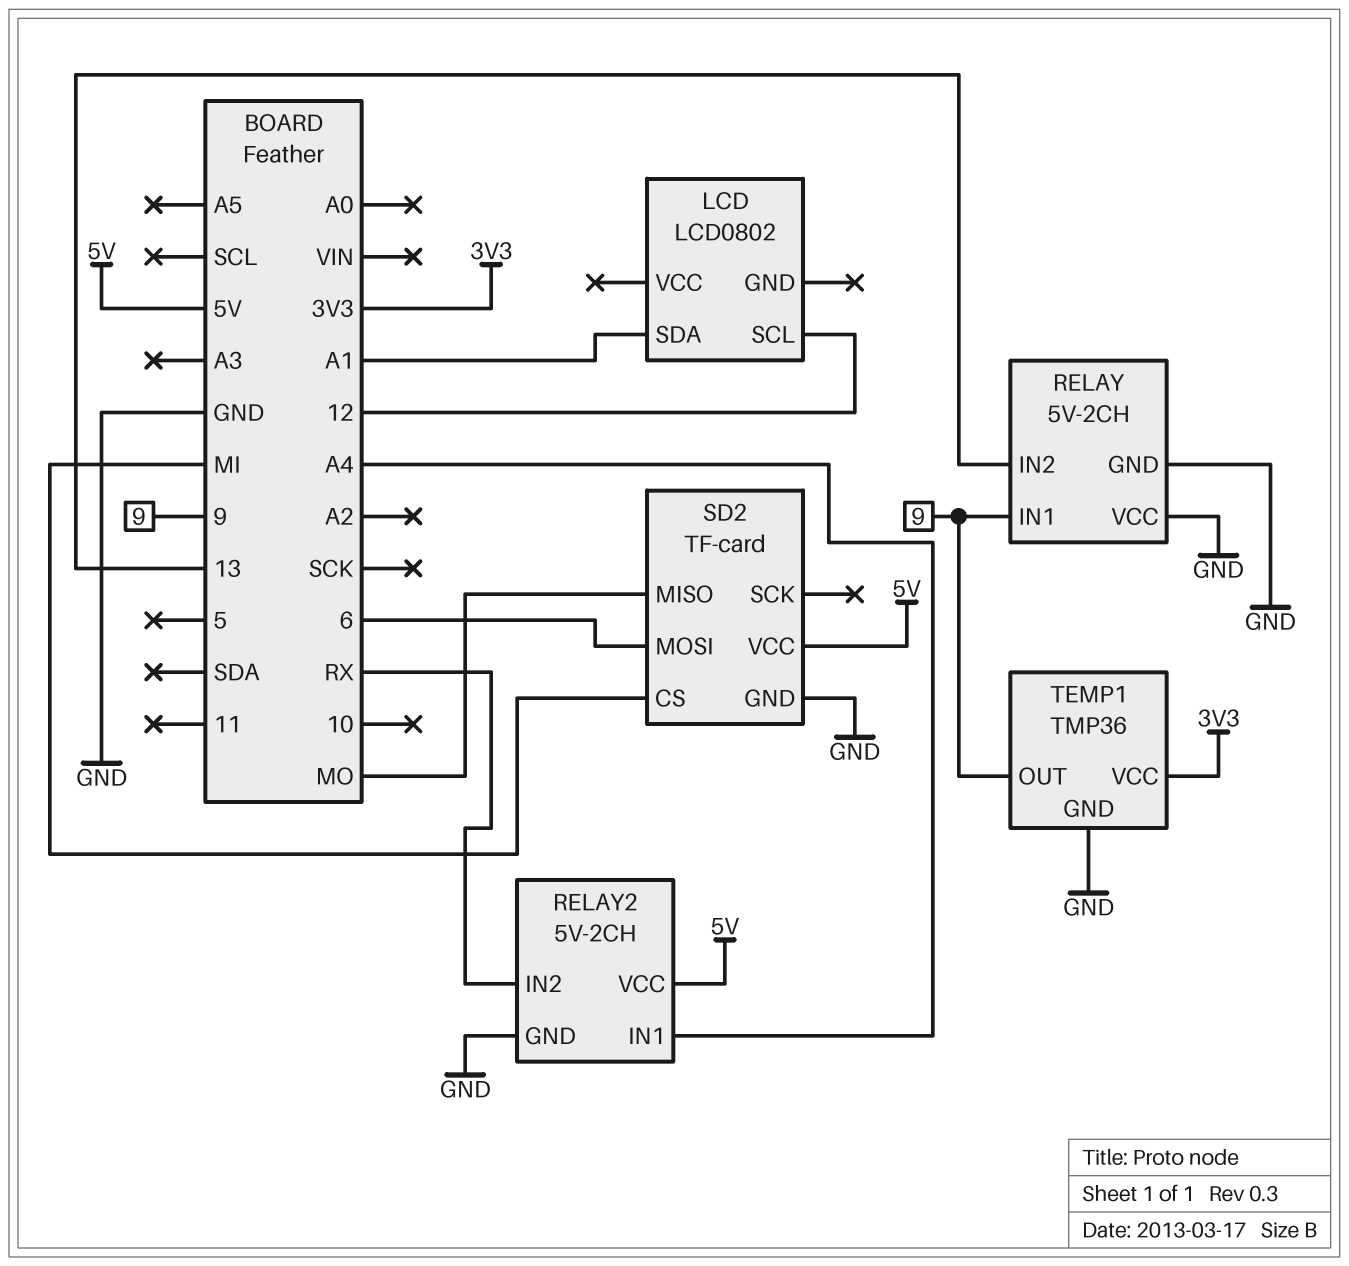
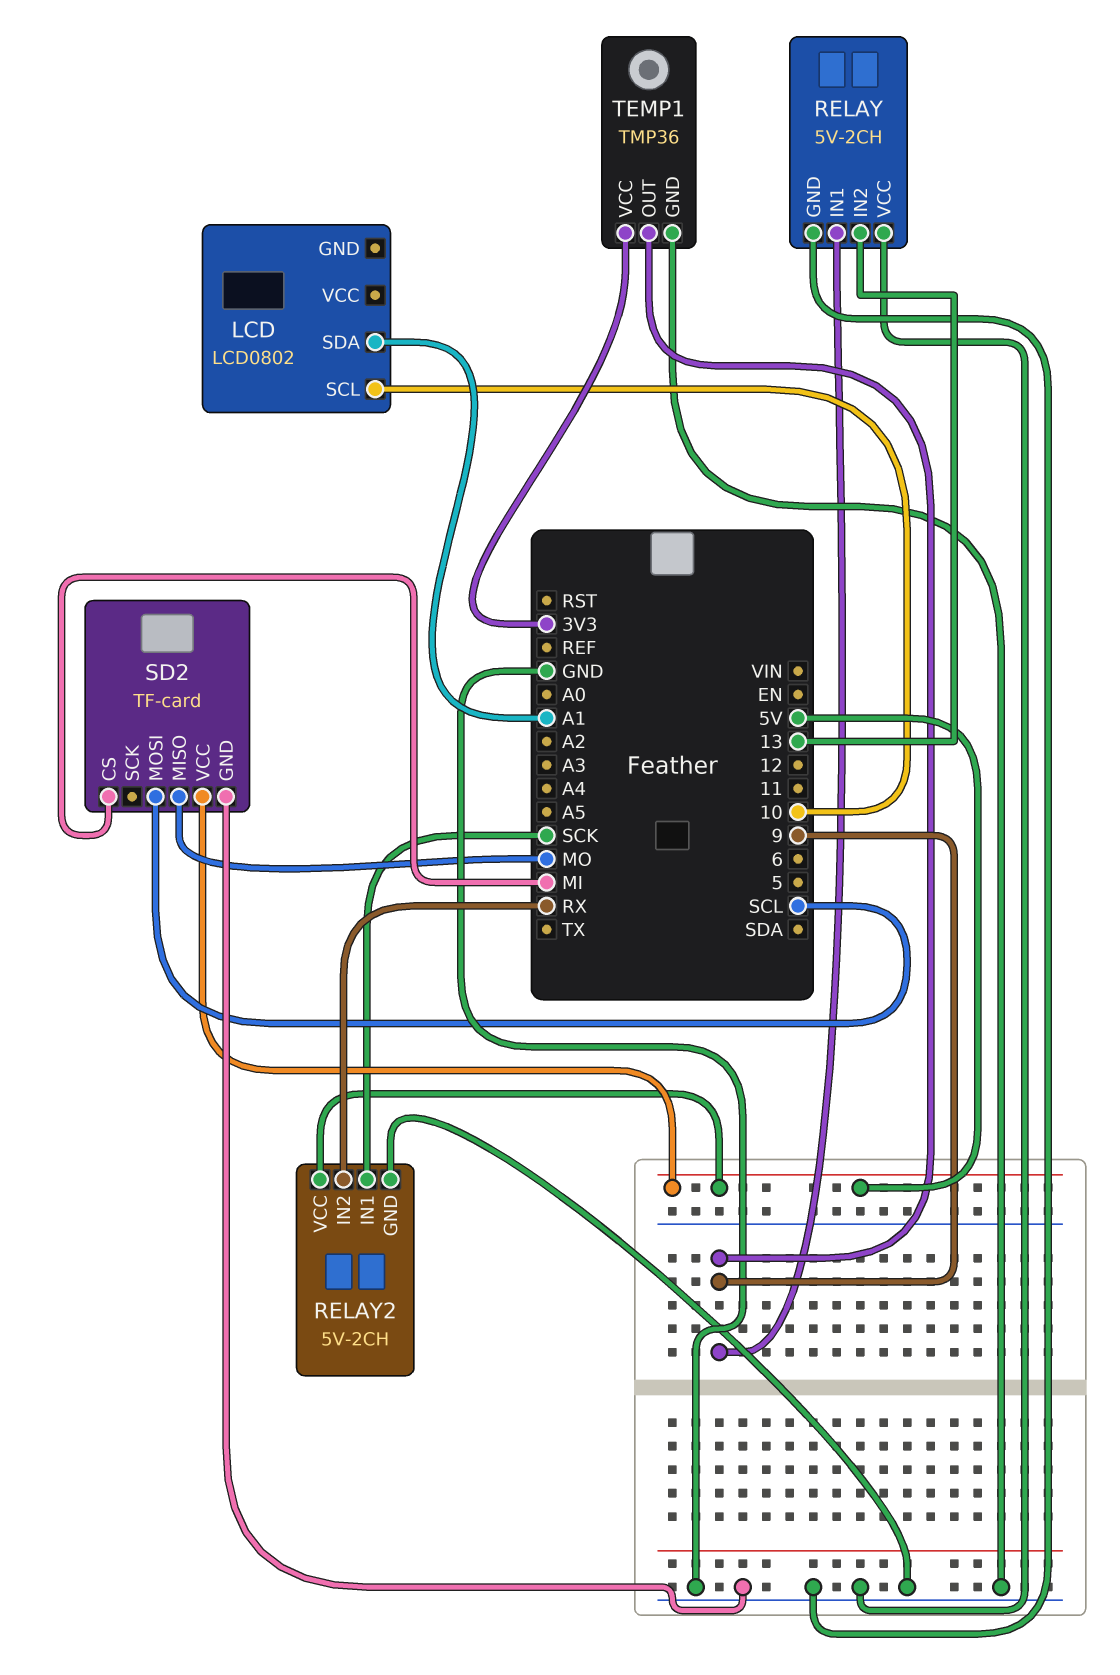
LCD pin SCL: 12 -> 10
RELAY2 pin IN1: A4 -> SCK
SD2 pin MOSI: 6 -> SCL

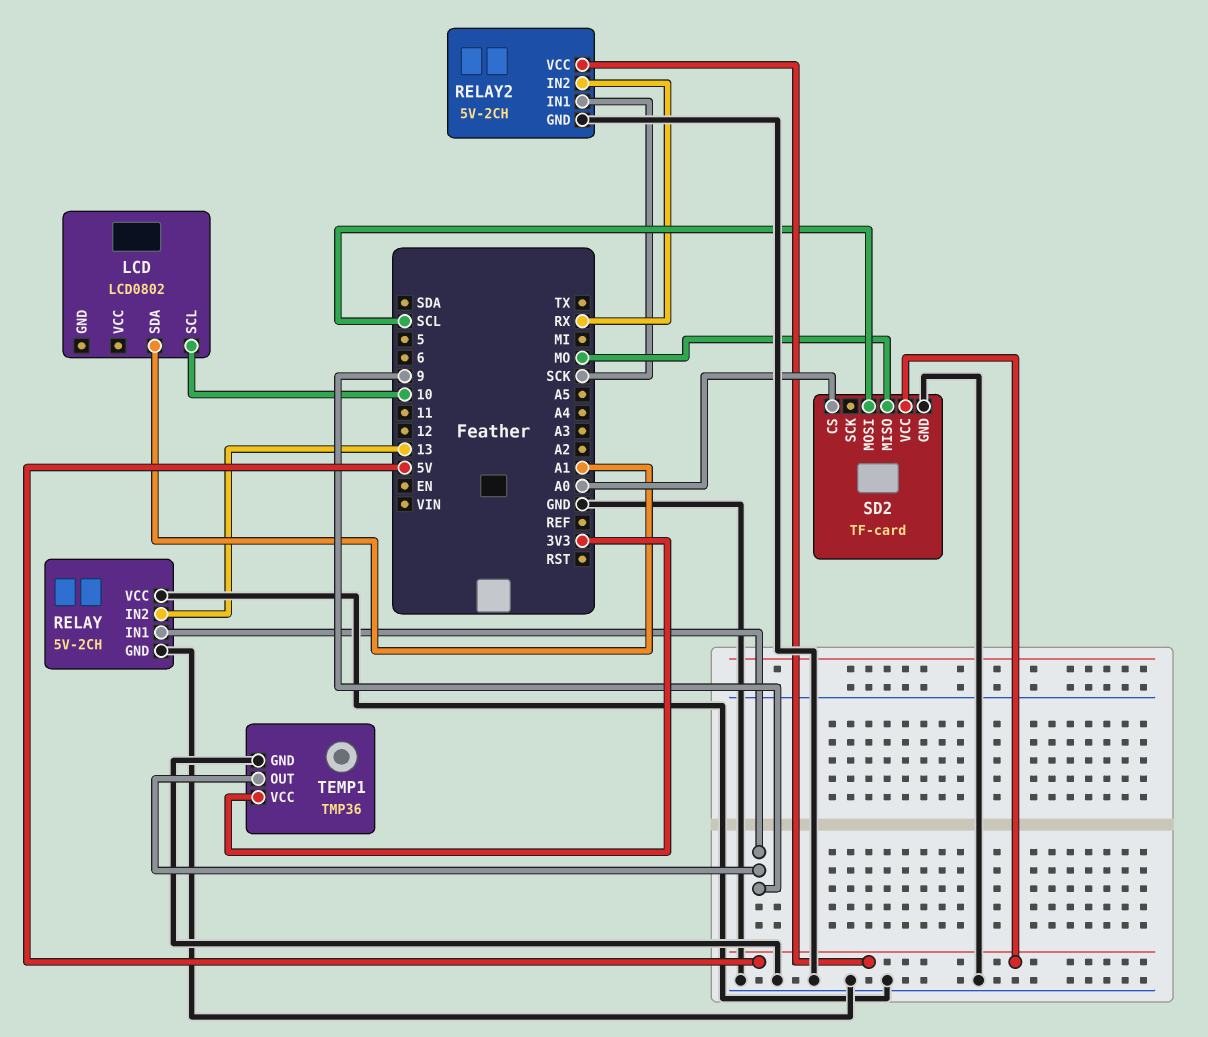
SD2 pin CS: MI -> A0

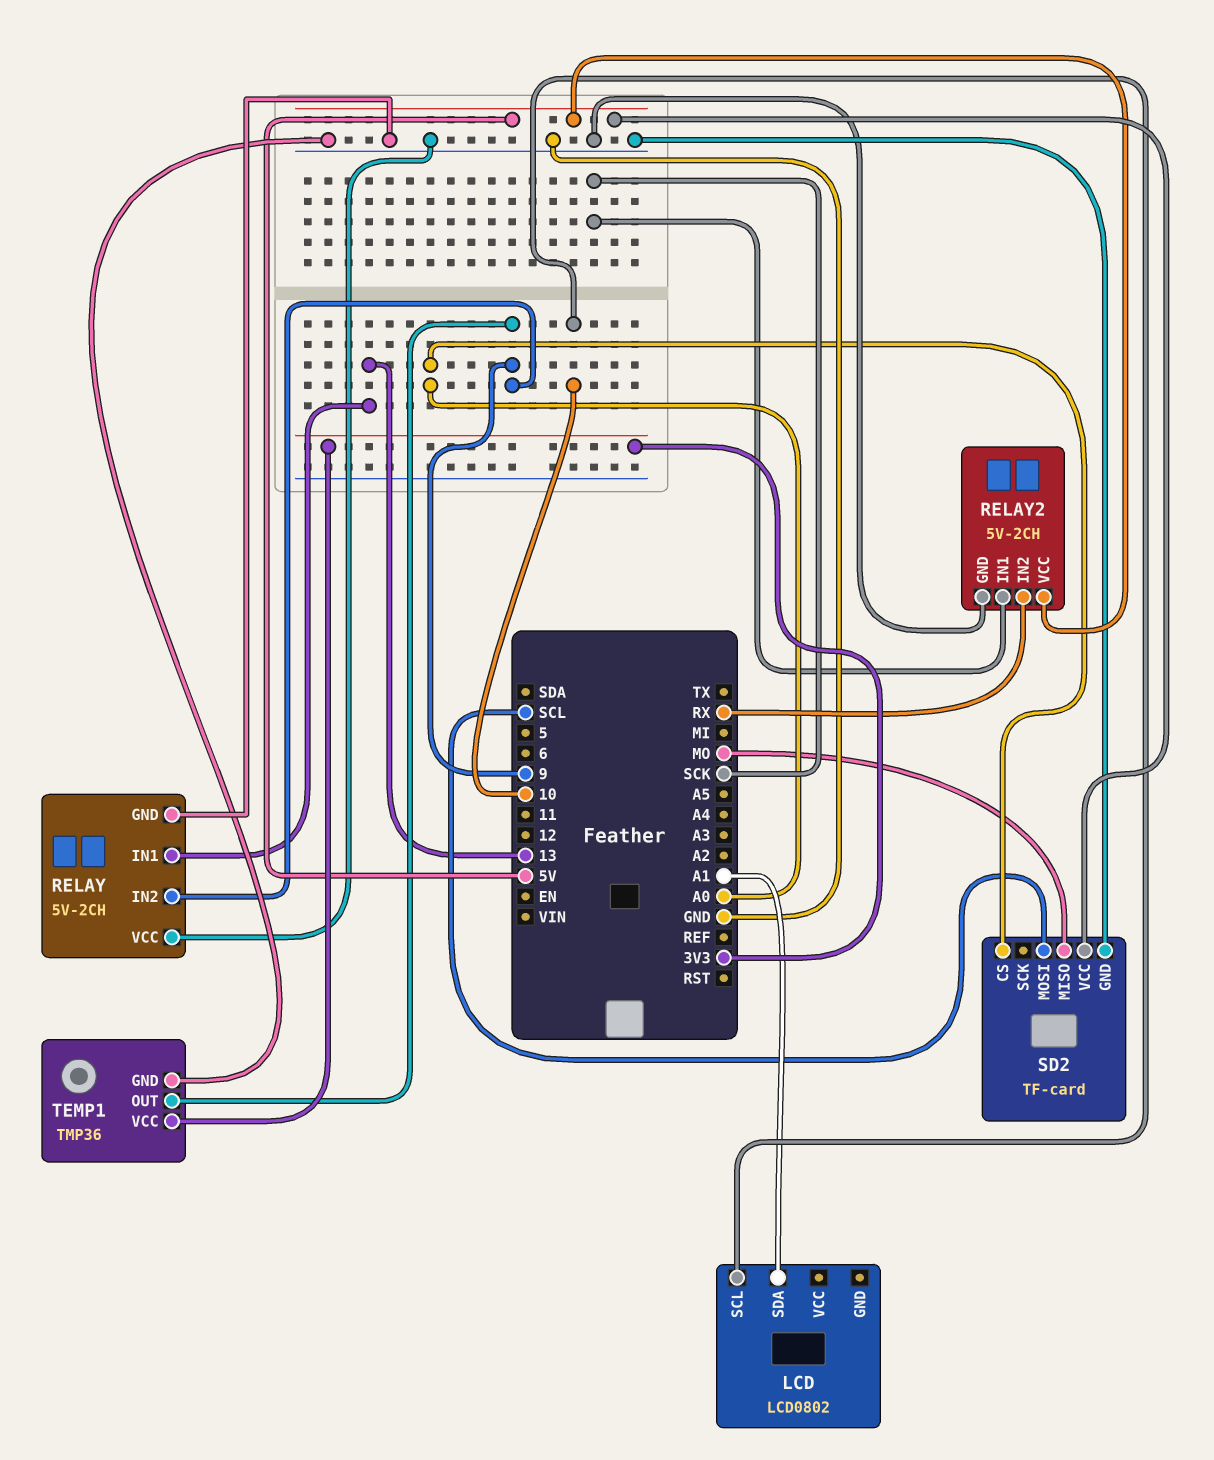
RELAY pin IN1: 9 -> 13
RELAY pin IN2: 13 -> 9

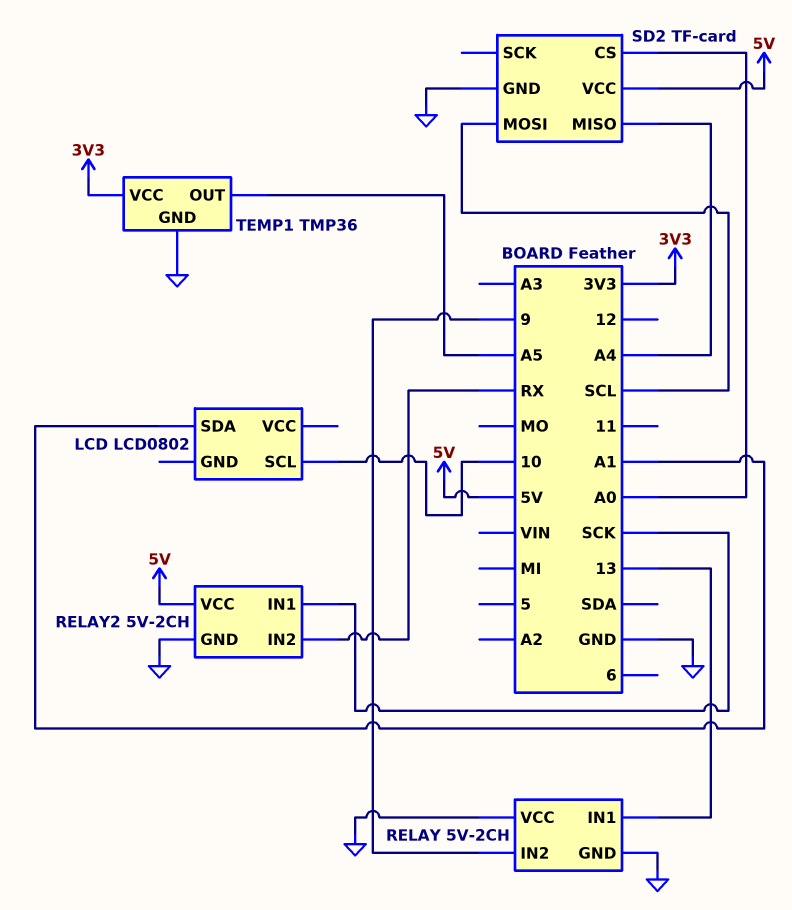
SD2 pin MISO: MO -> A4
TEMP1 pin OUT: 9 -> A5

